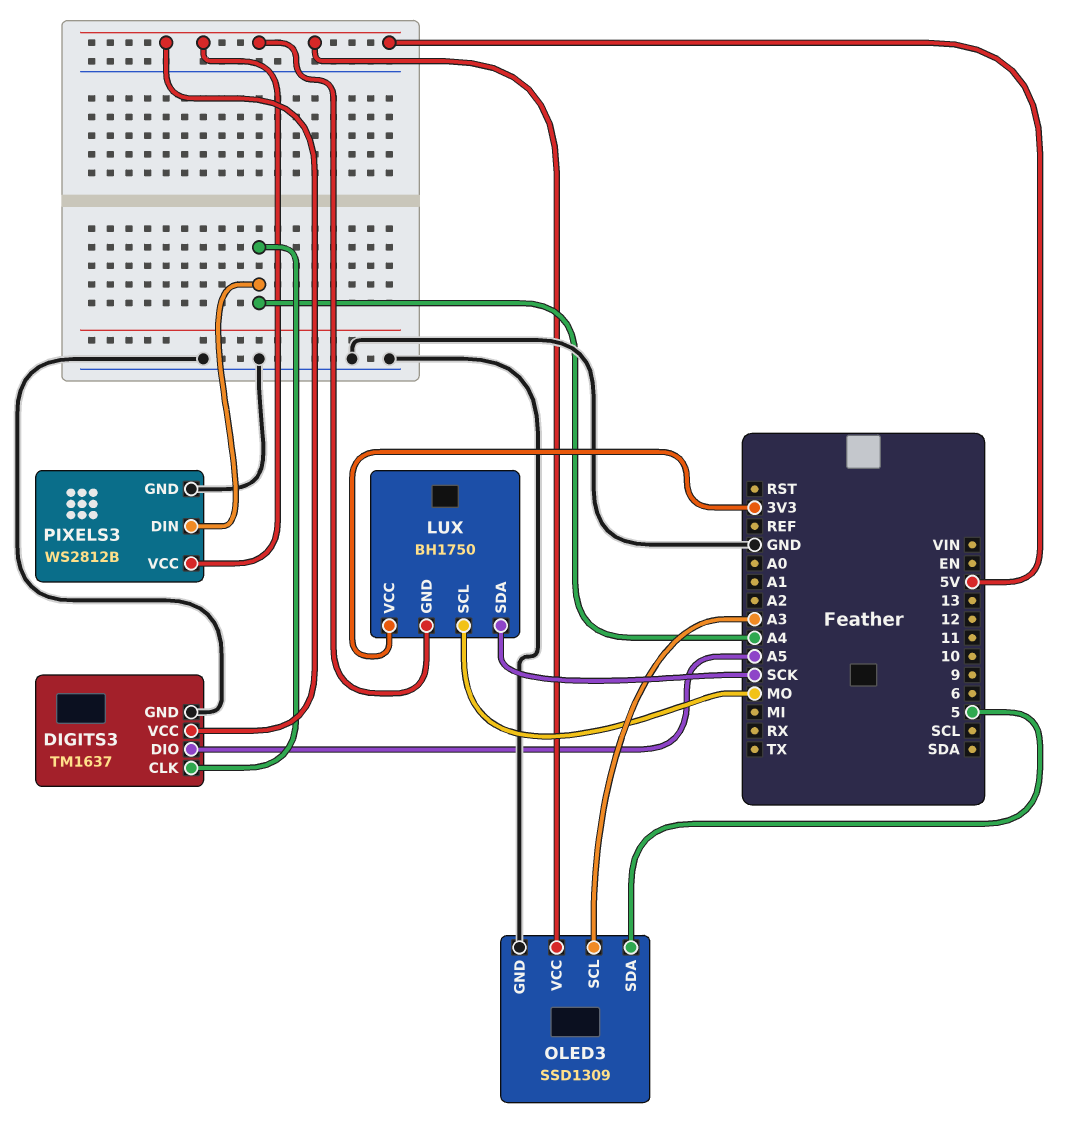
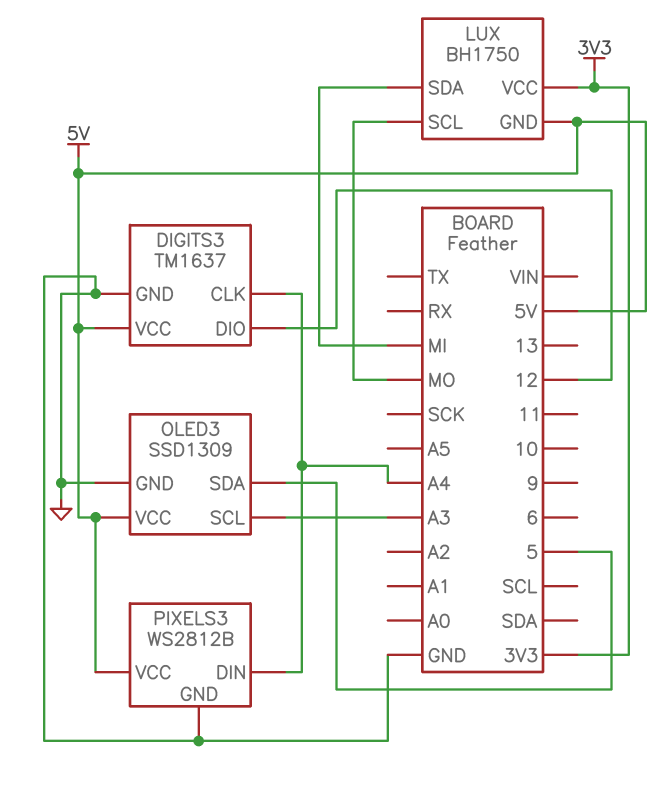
DIGITS3 pin DIO: A5 -> 12
LUX pin SDA: SCK -> MI

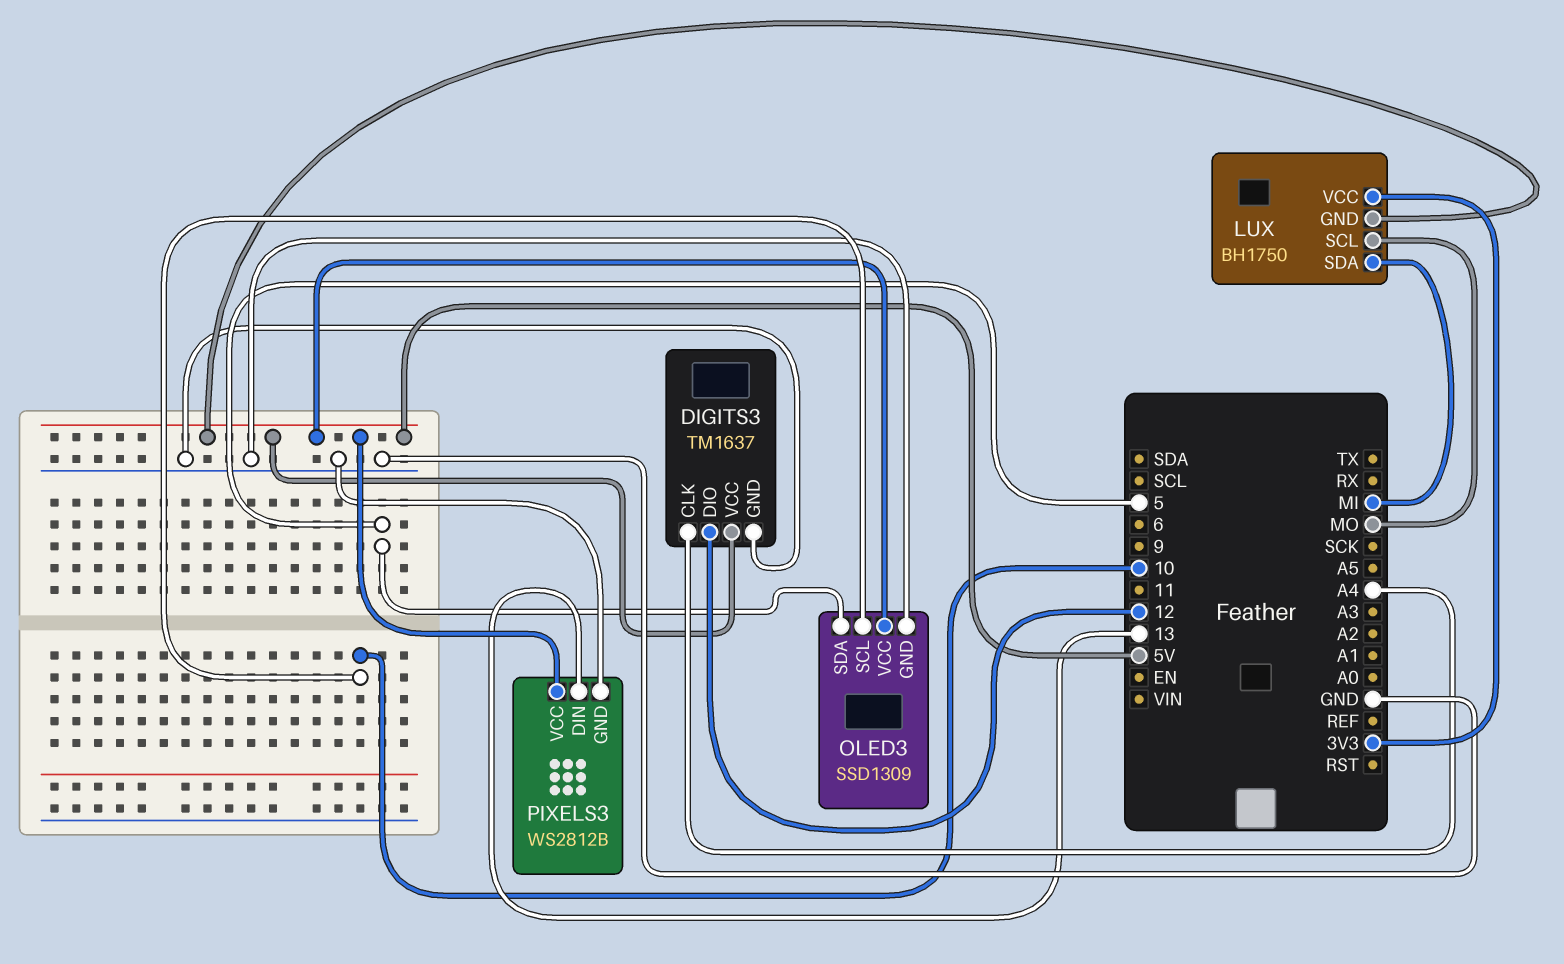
OLED3 pin SCL: A3 -> 10
PIXELS3 pin DIN: A4 -> 13

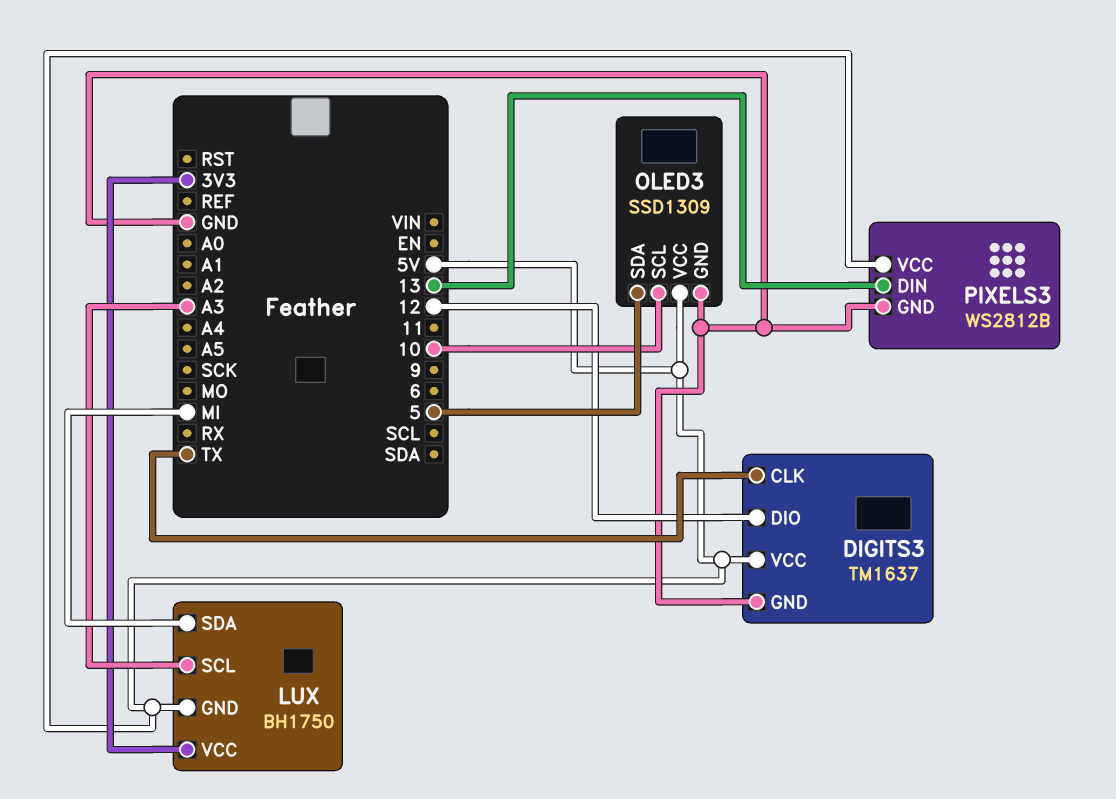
DIGITS3 pin CLK: A4 -> TX
LUX pin SCL: MO -> A3

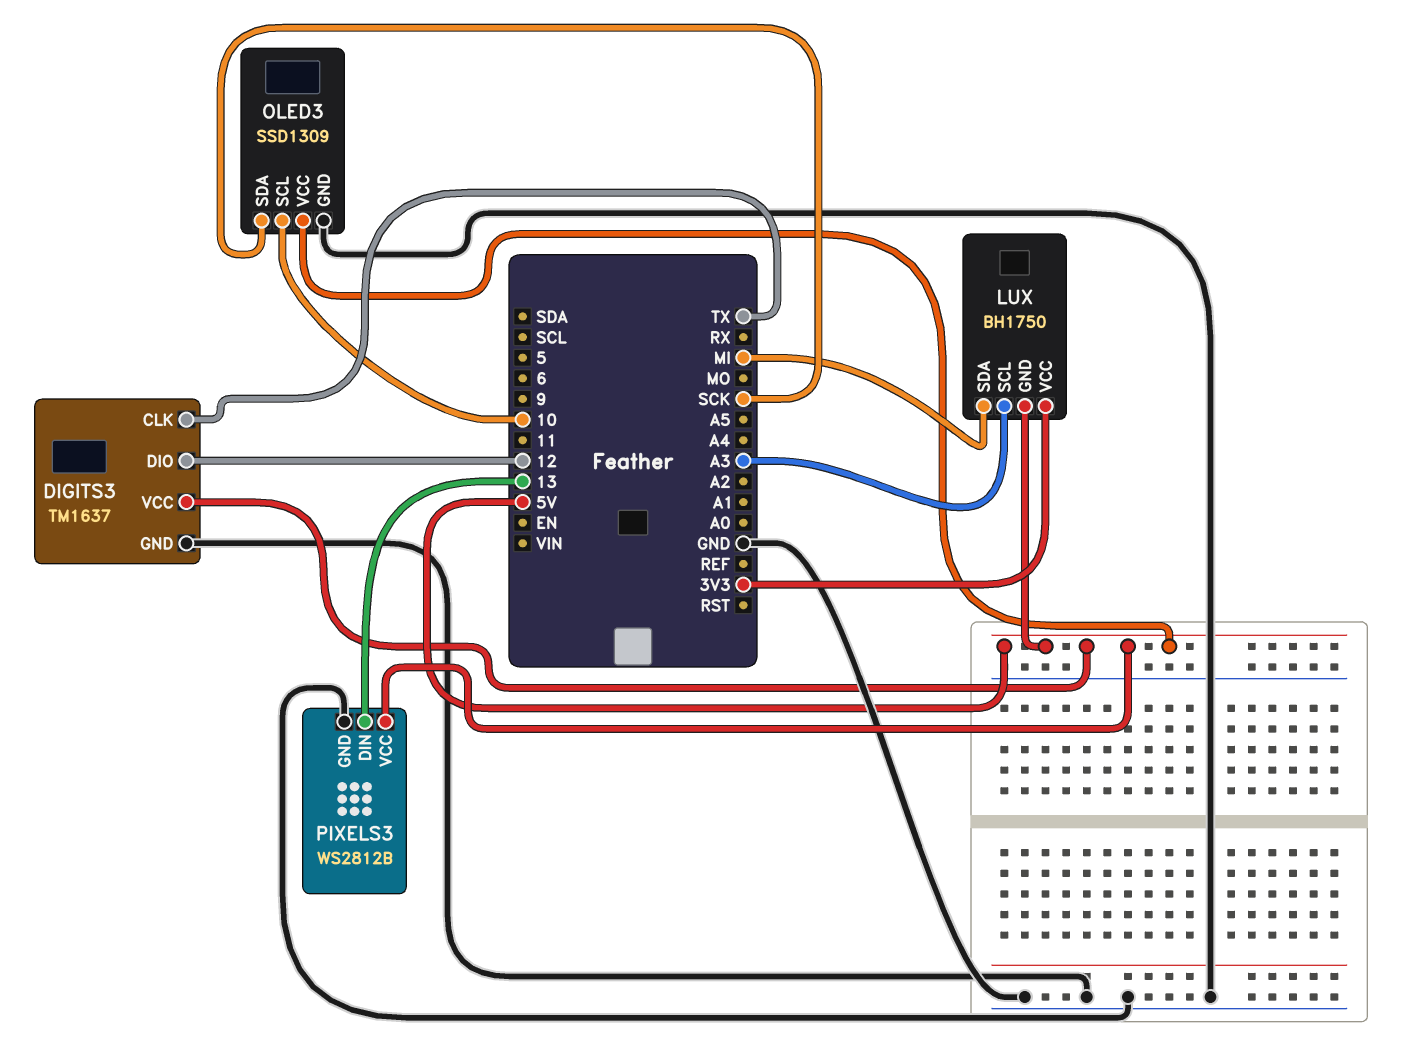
OLED3 pin SDA: 5 -> SCK

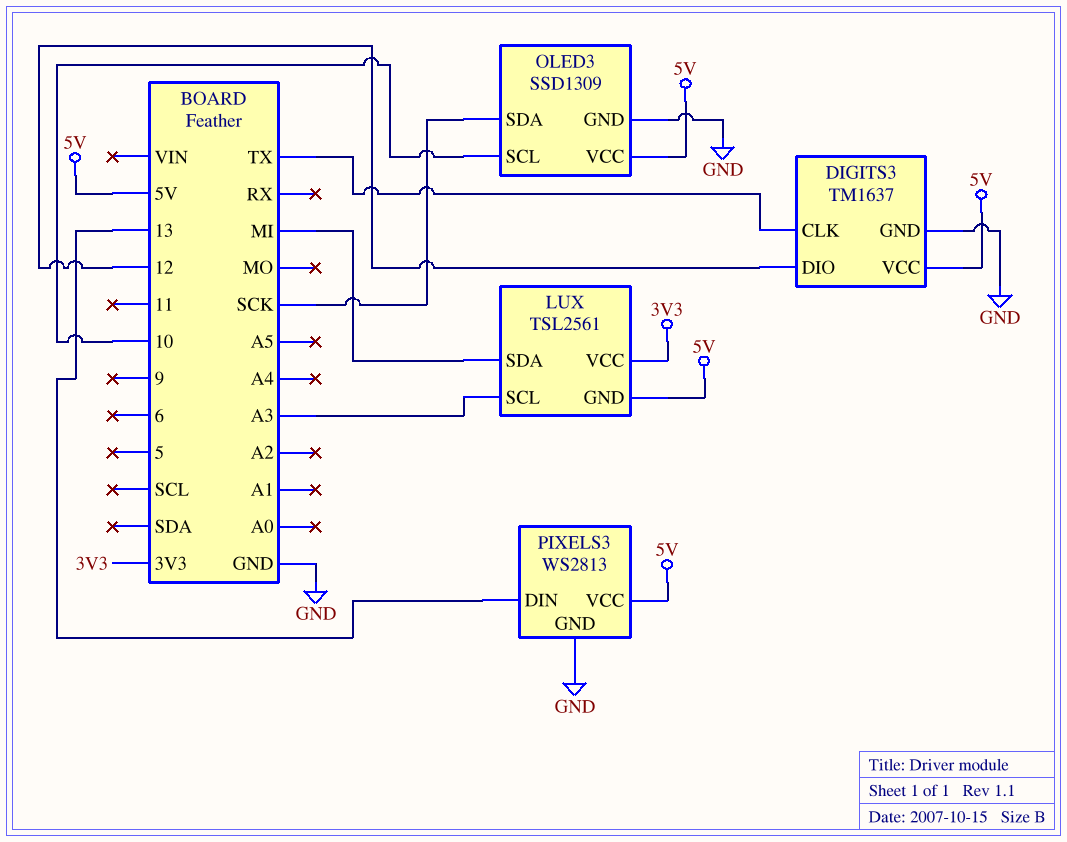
LUX: BH1750 -> TSL2561
PIXELS3: WS2812B -> WS2813

